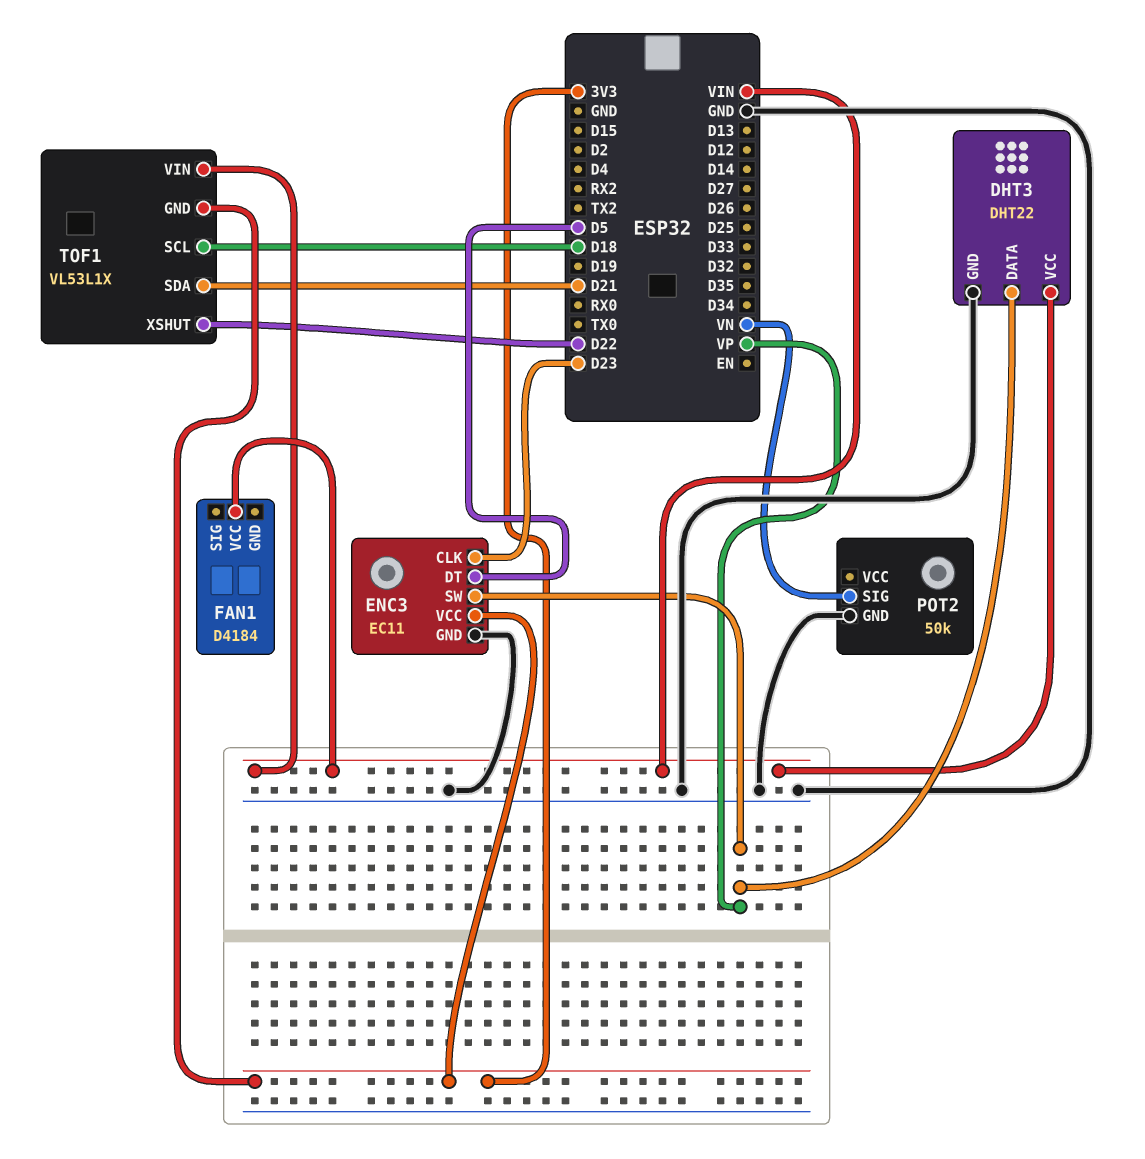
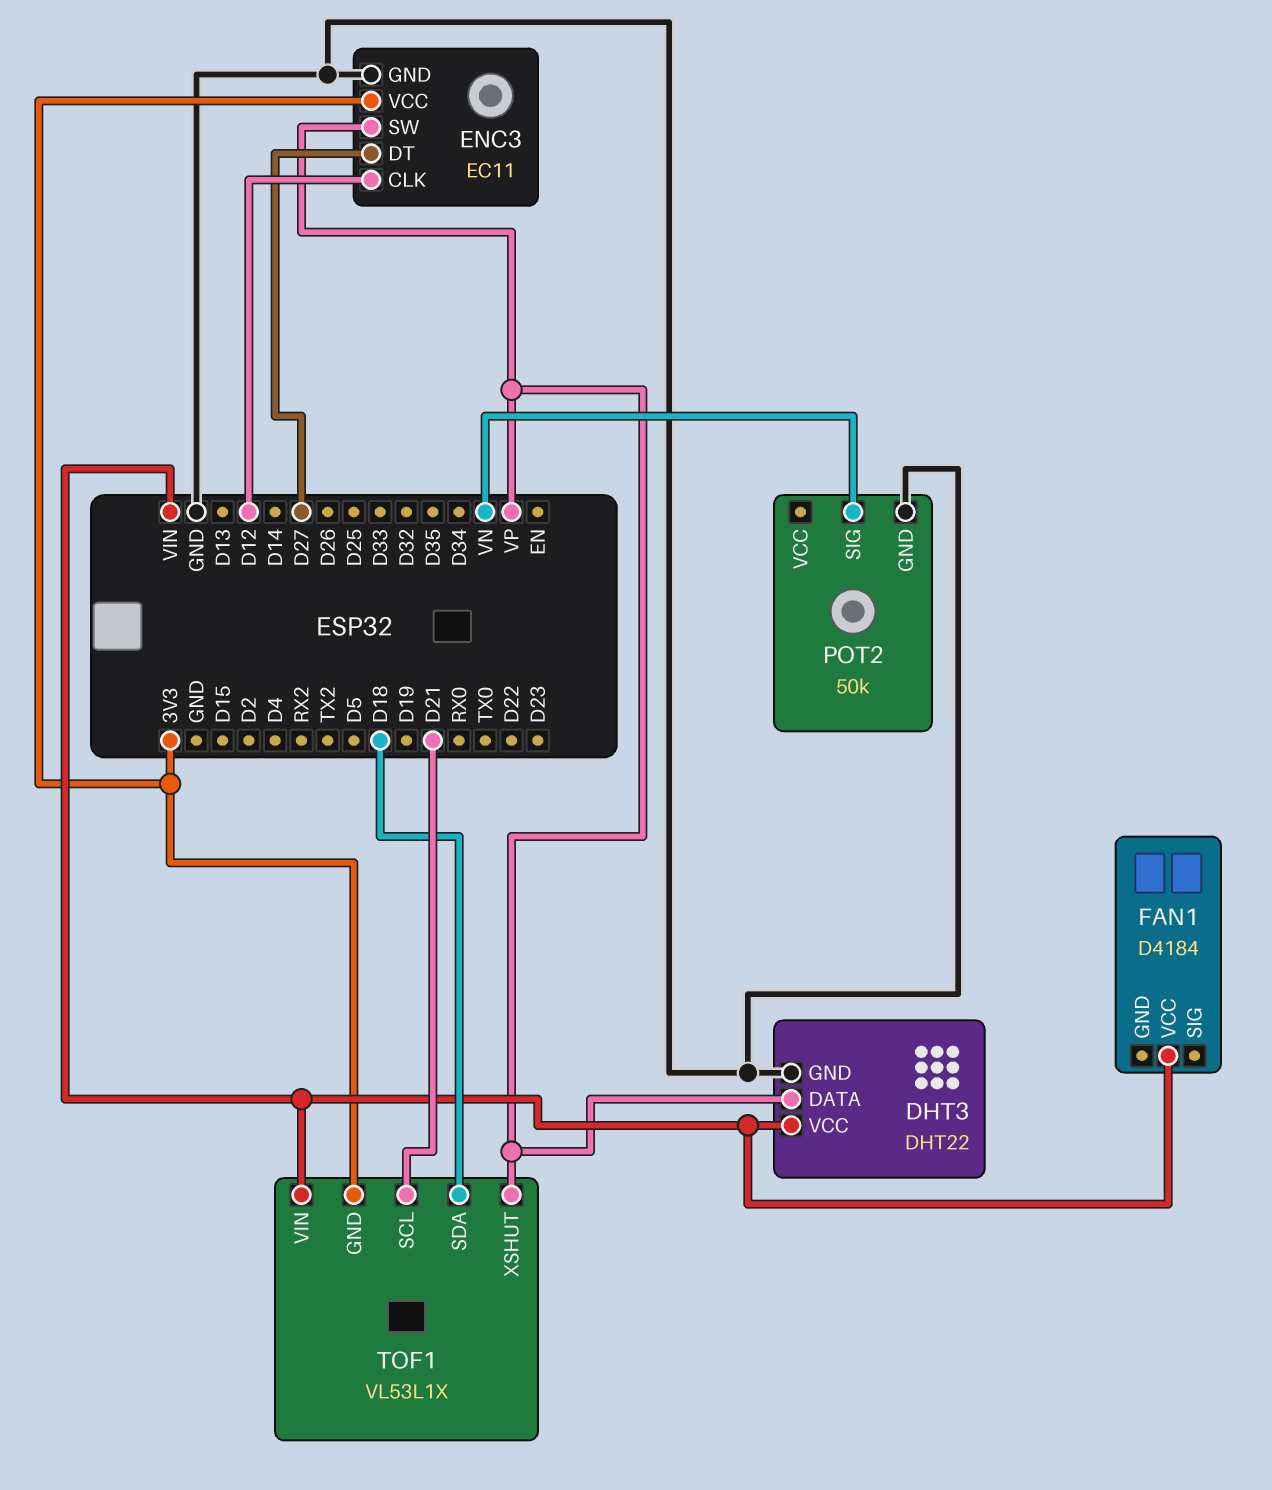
ENC3 pin CLK: D23 -> D12
ENC3 pin DT: D5 -> D27
TOF1 pin SCL: D18 -> D21
TOF1 pin SDA: D21 -> D18
TOF1 pin XSHUT: D22 -> VP

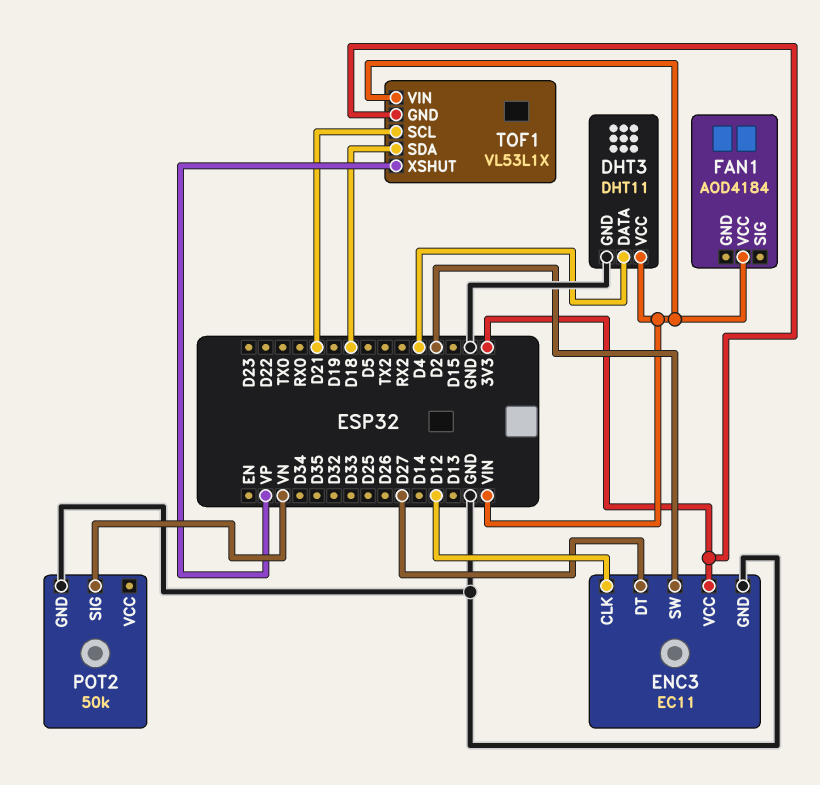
DHT3: DHT22 -> DHT11
DHT3 pin DATA: VP -> D4
ENC3 pin SW: VP -> D2
FAN1: D4184 -> AOD4184

